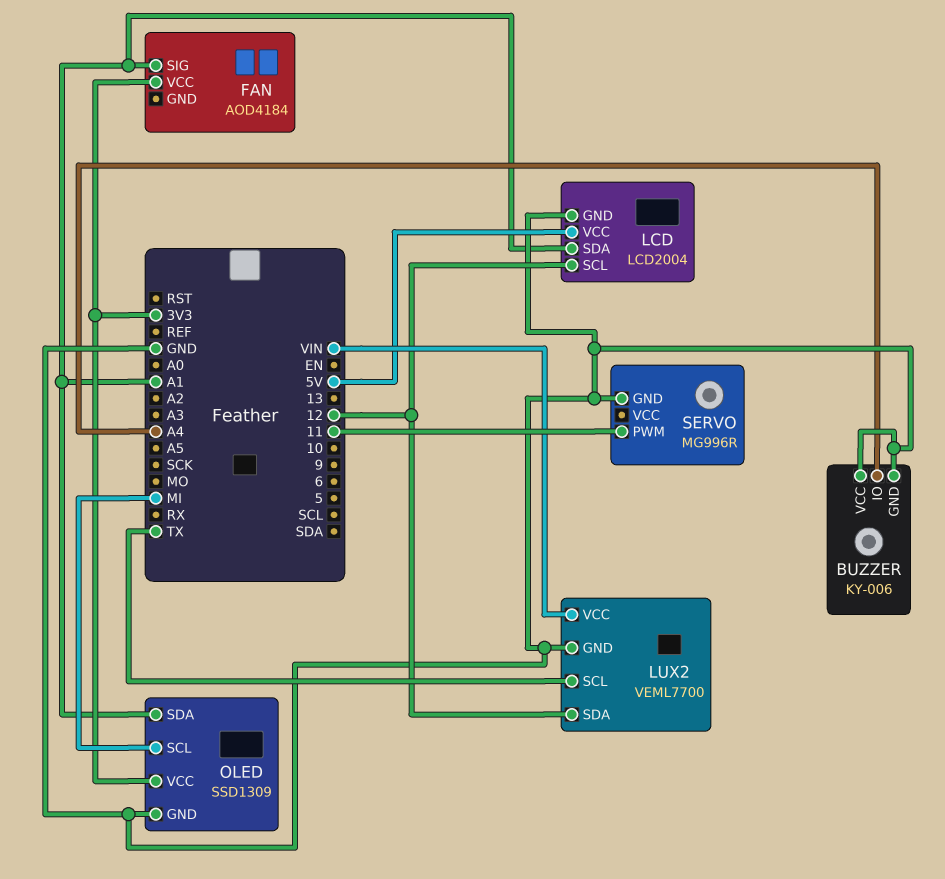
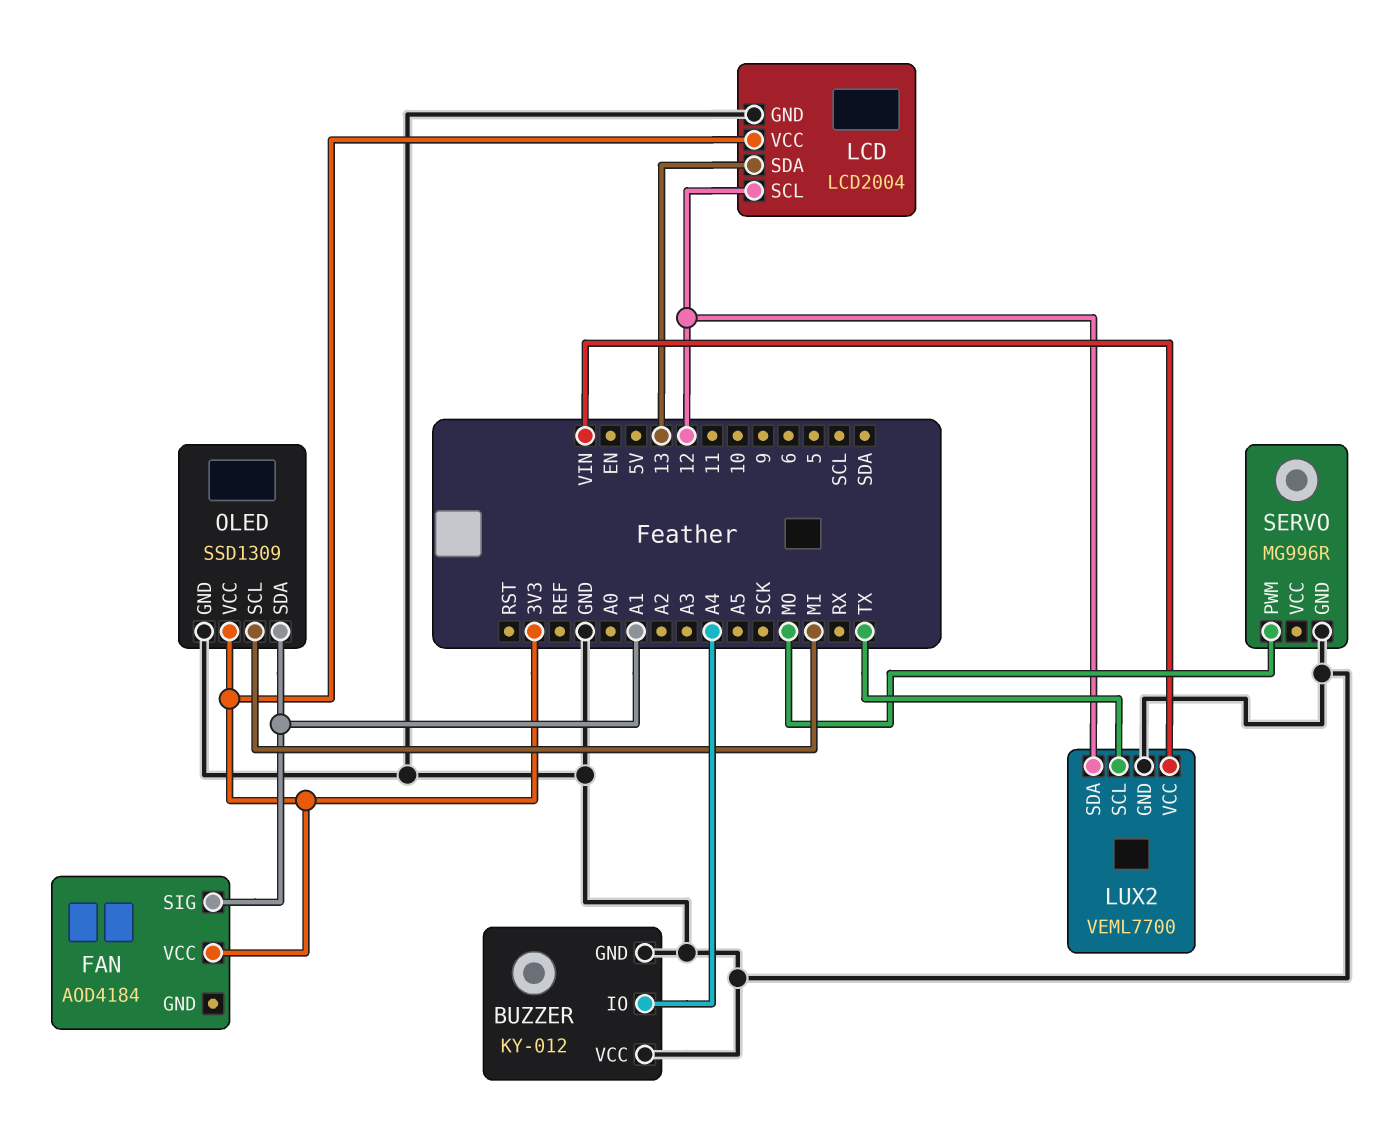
BUZZER: KY-006 -> KY-012
LCD pin SDA: A1 -> 13
LCD pin VCC: 5V -> 3V3
SERVO pin PWM: 11 -> MO

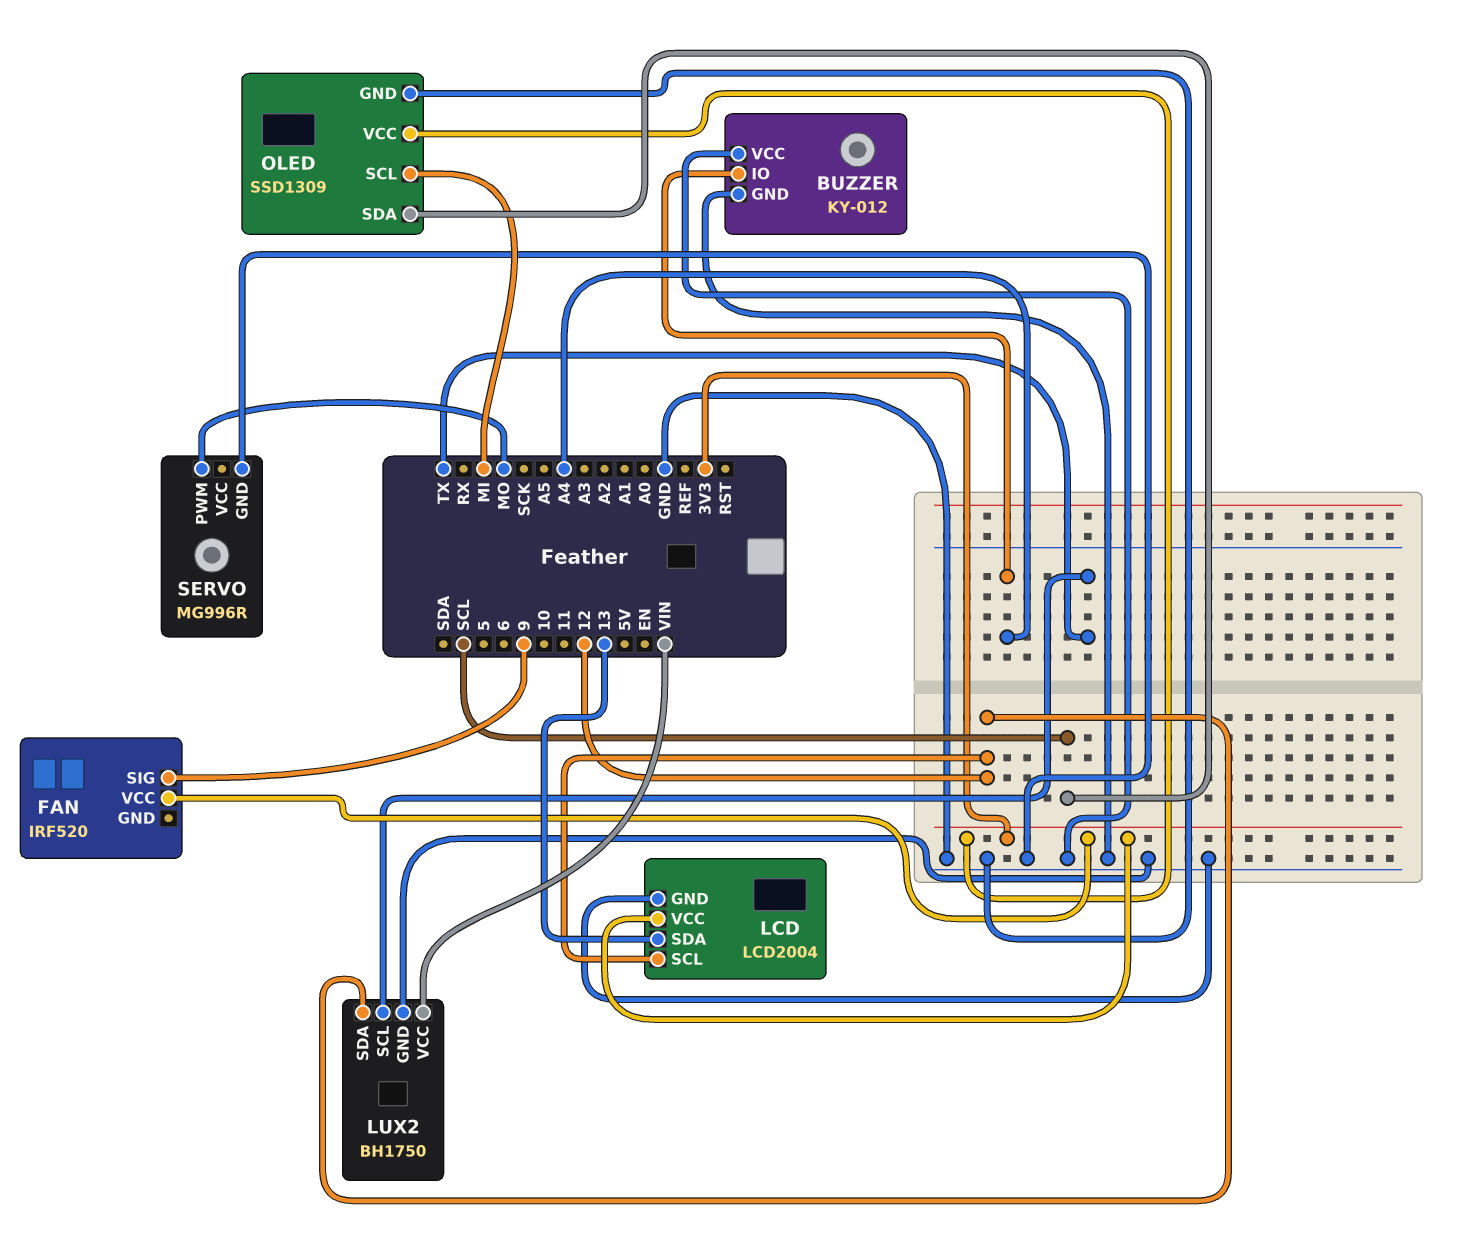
FAN: AOD4184 -> IRF520
FAN pin SIG: A1 -> 9
LUX2: VEML7700 -> BH1750
OLED pin SDA: A1 -> SCL

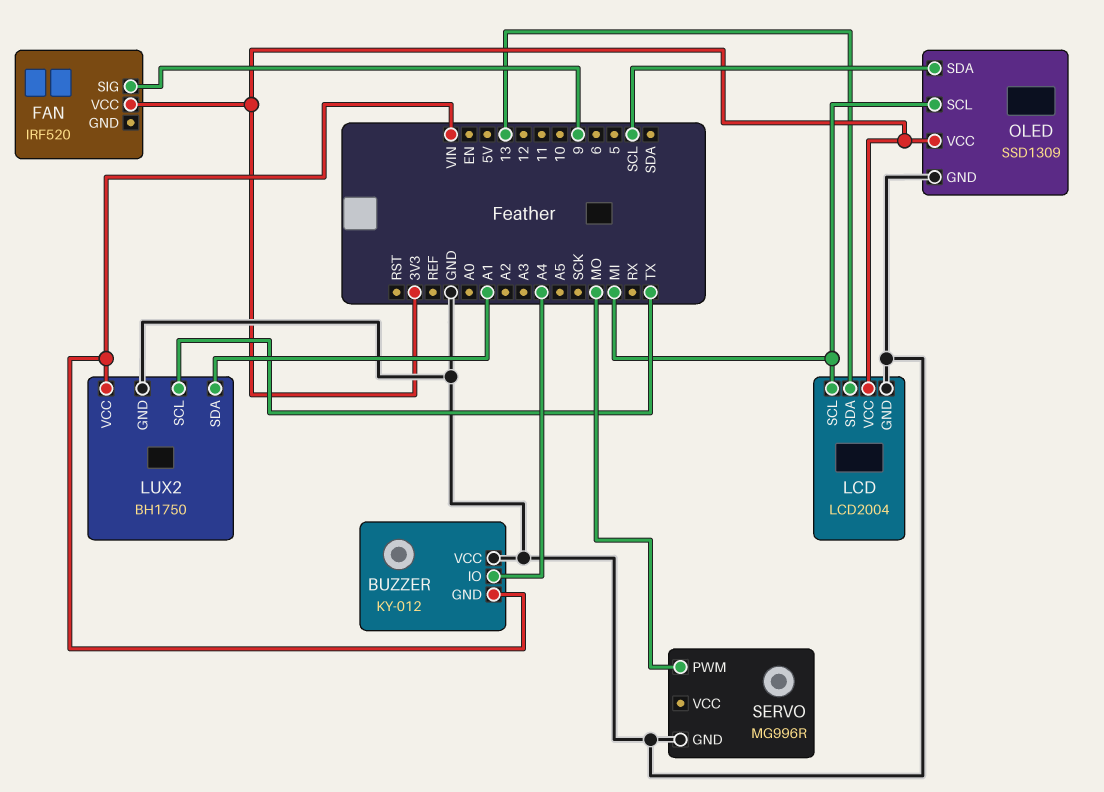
BUZZER pin GND: GND -> VIN
LCD pin SCL: 12 -> MI
LUX2 pin SDA: 12 -> A1

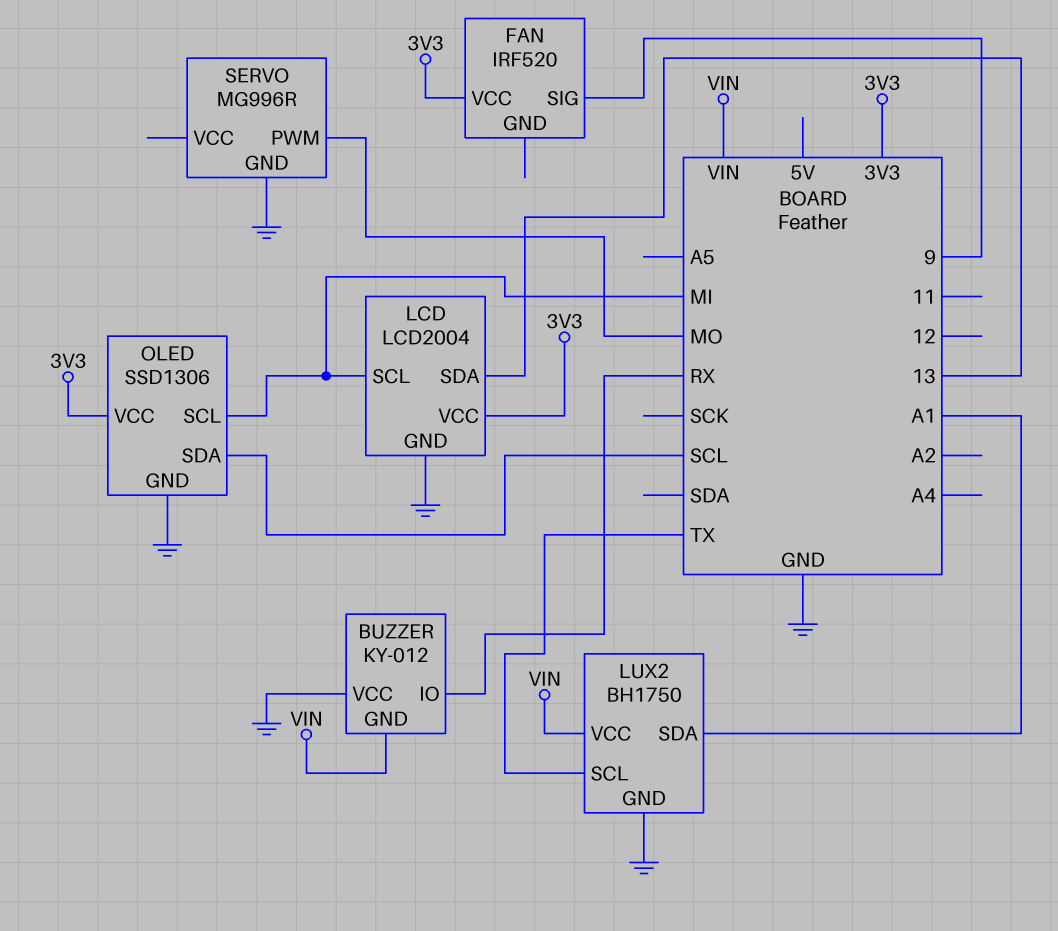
BUZZER pin IO: A4 -> RX
OLED: SSD1309 -> SSD1306

